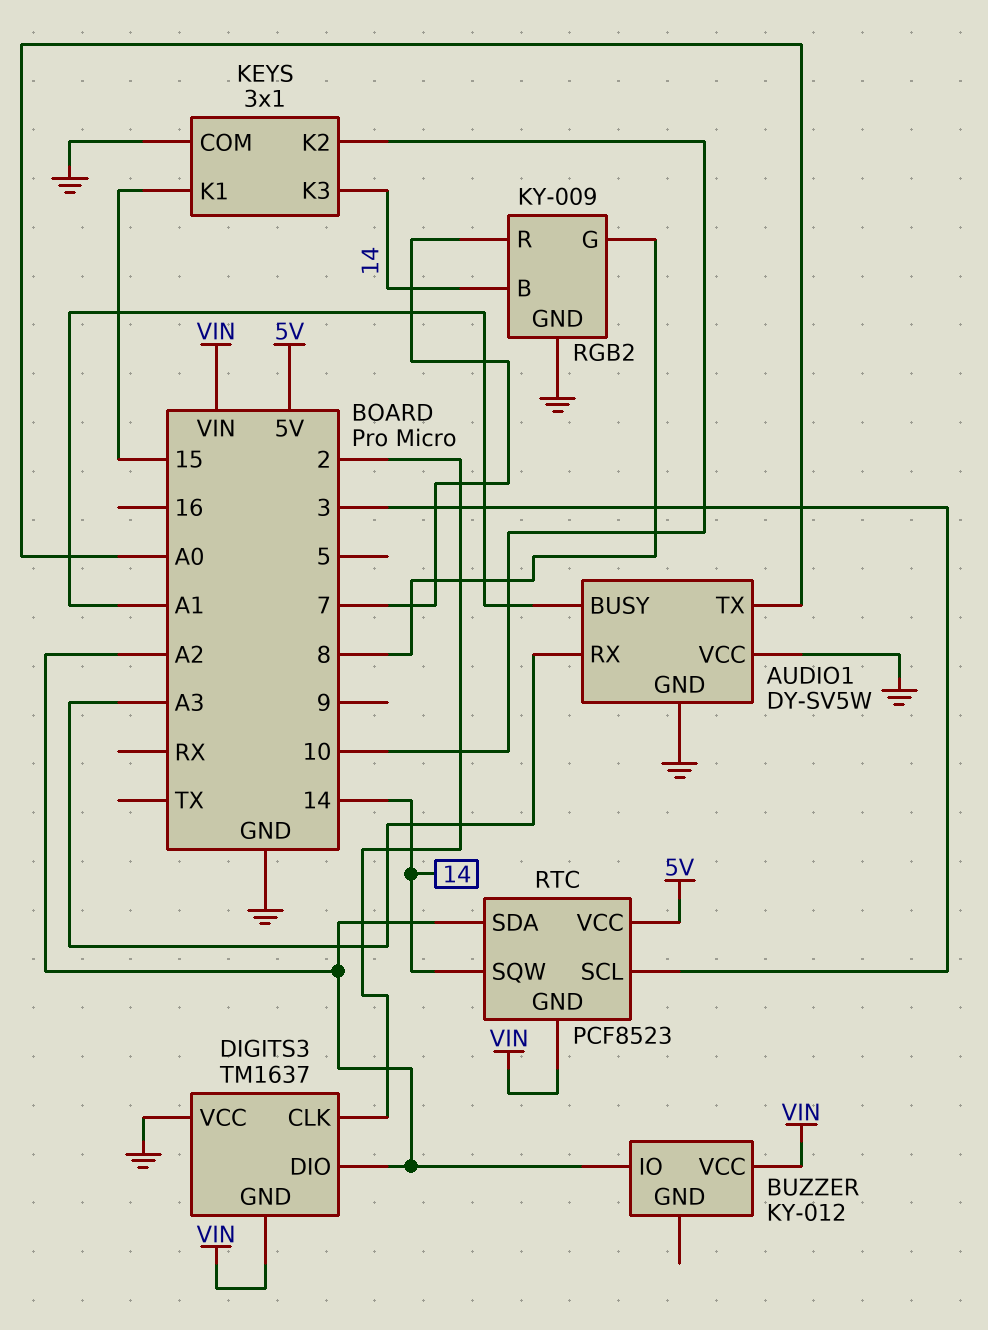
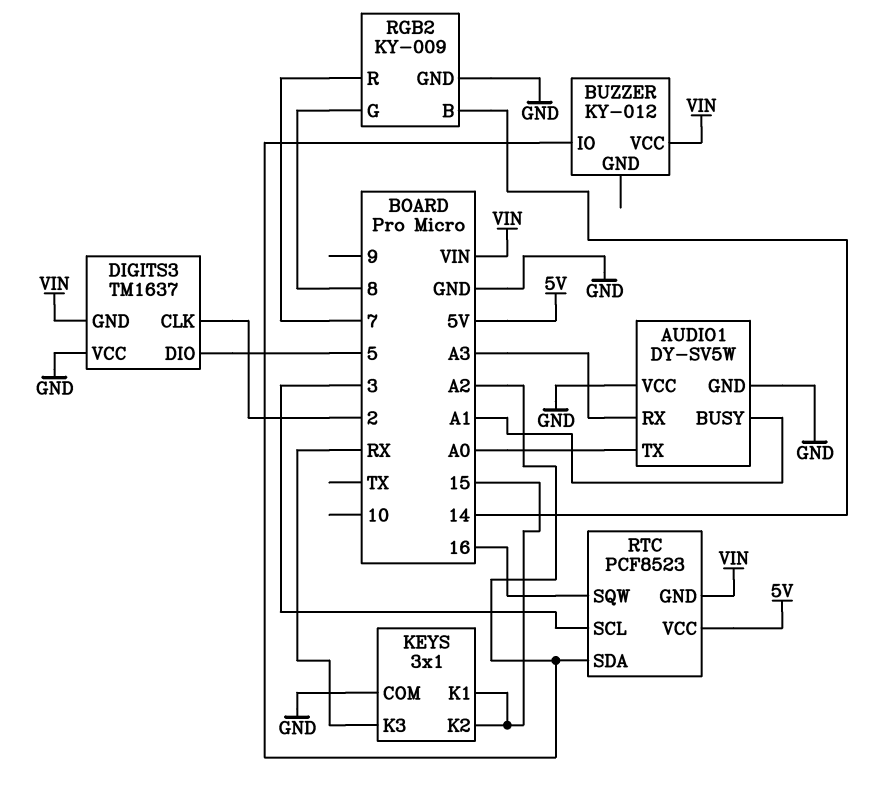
DIGITS3 pin DIO: A2 -> 5
KEYS pin K2: 10 -> 15
KEYS pin K3: 14 -> RX
RTC pin SQW: 14 -> 16

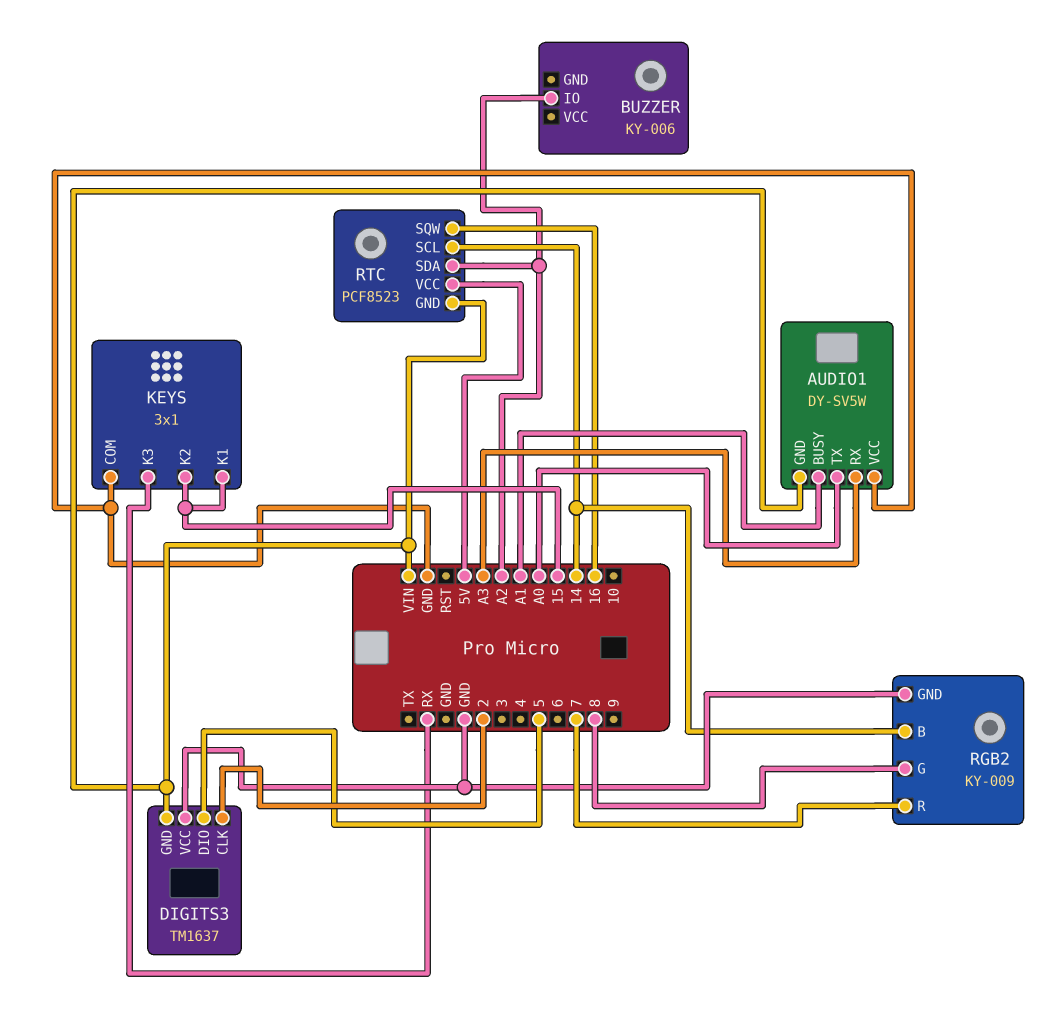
AUDIO1 pin GND: GND -> VIN
BUZZER: KY-012 -> KY-006
BUZZER pin VCC: VIN -> none
RTC pin SCL: 3 -> 14

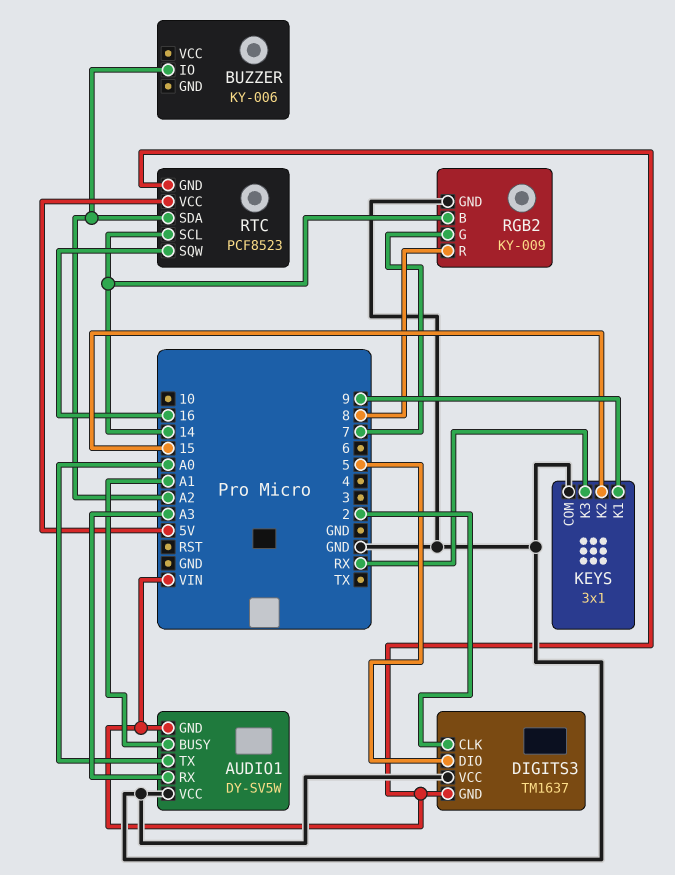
KEYS pin K1: 15 -> 9
RGB2 pin G: 8 -> 7
RGB2 pin R: 7 -> 8

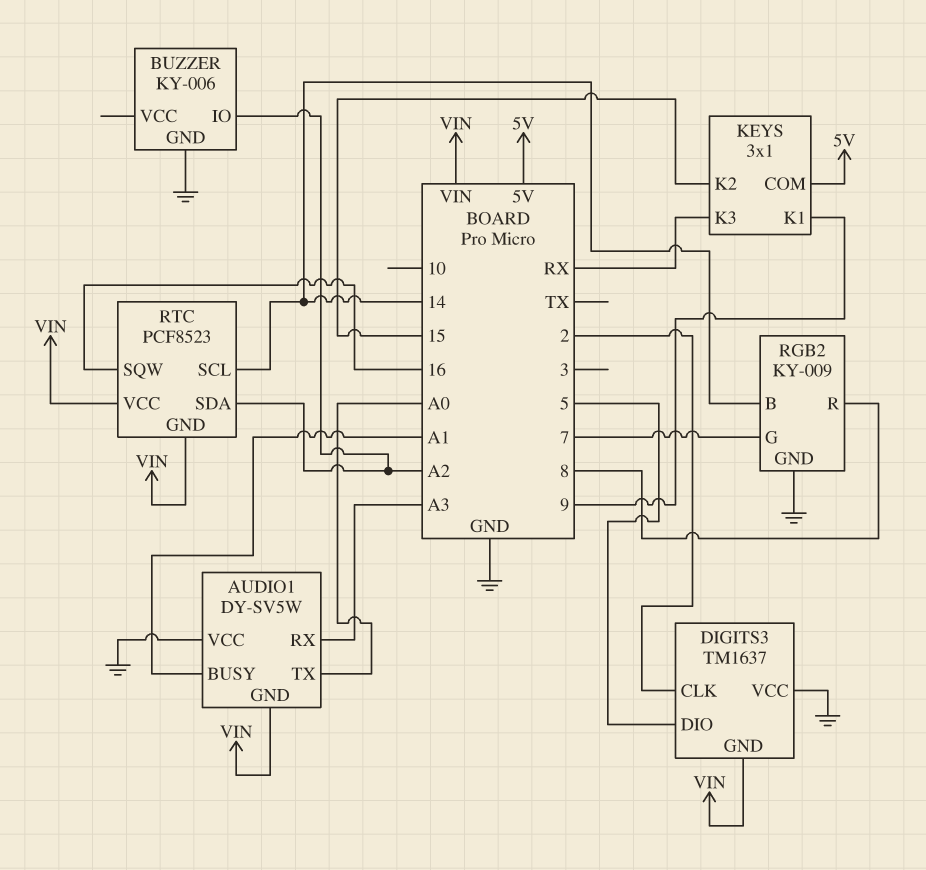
BUZZER pin GND: none -> GND
KEYS pin COM: GND -> 5V
RTC pin VCC: 5V -> VIN

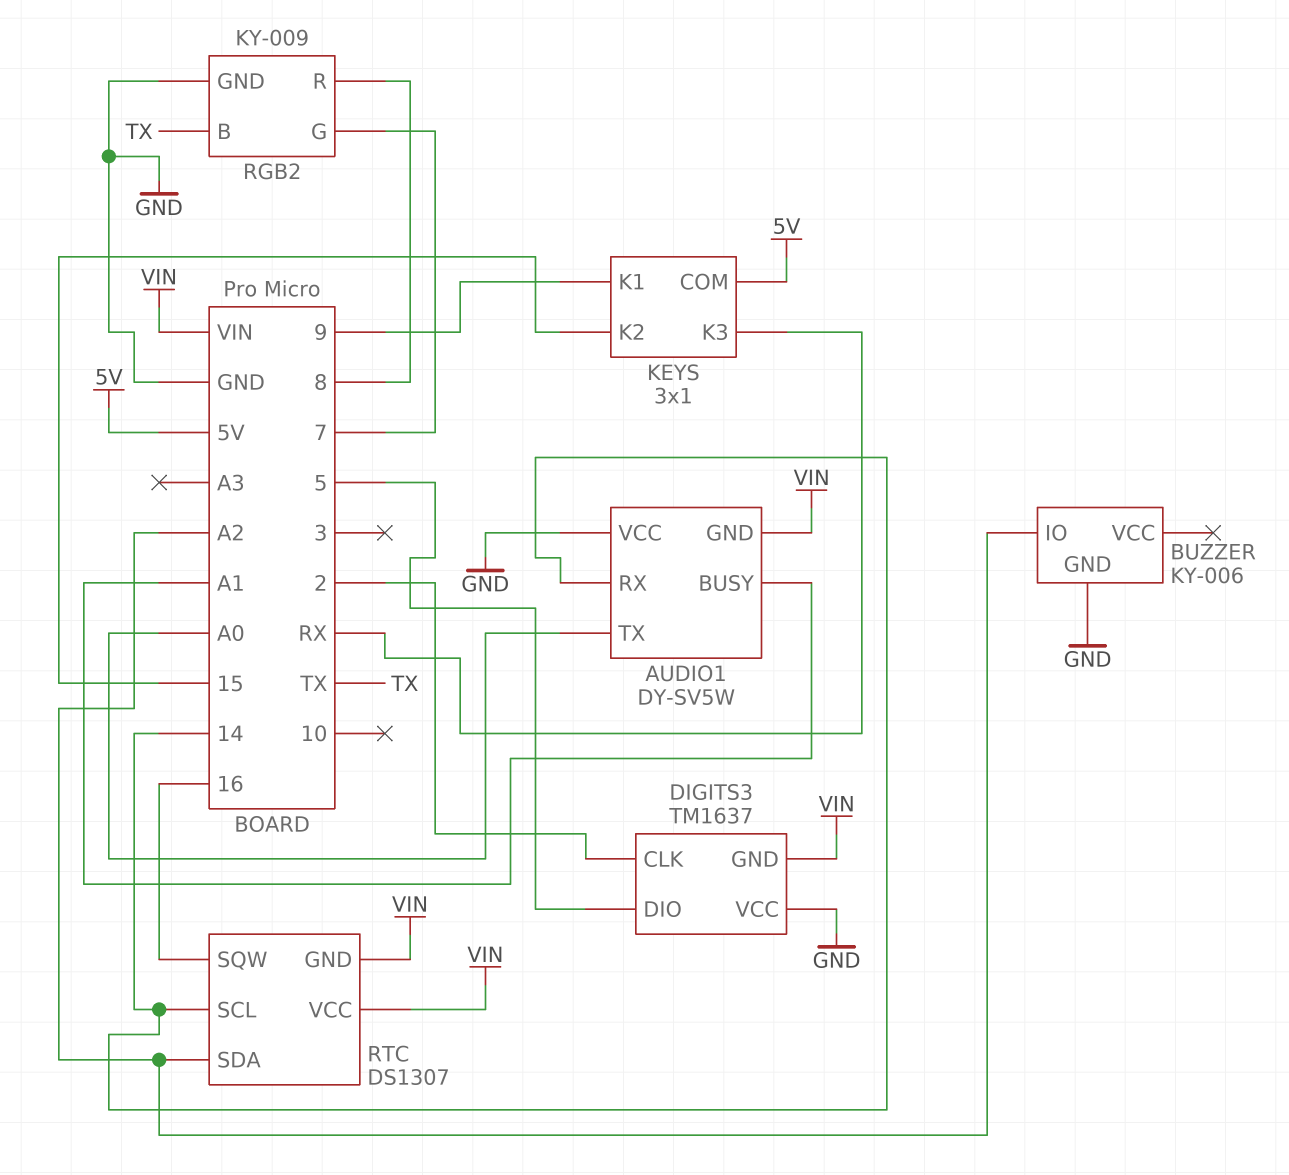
AUDIO1 pin RX: A3 -> 14
RGB2 pin B: 14 -> TX
RTC: PCF8523 -> DS1307

